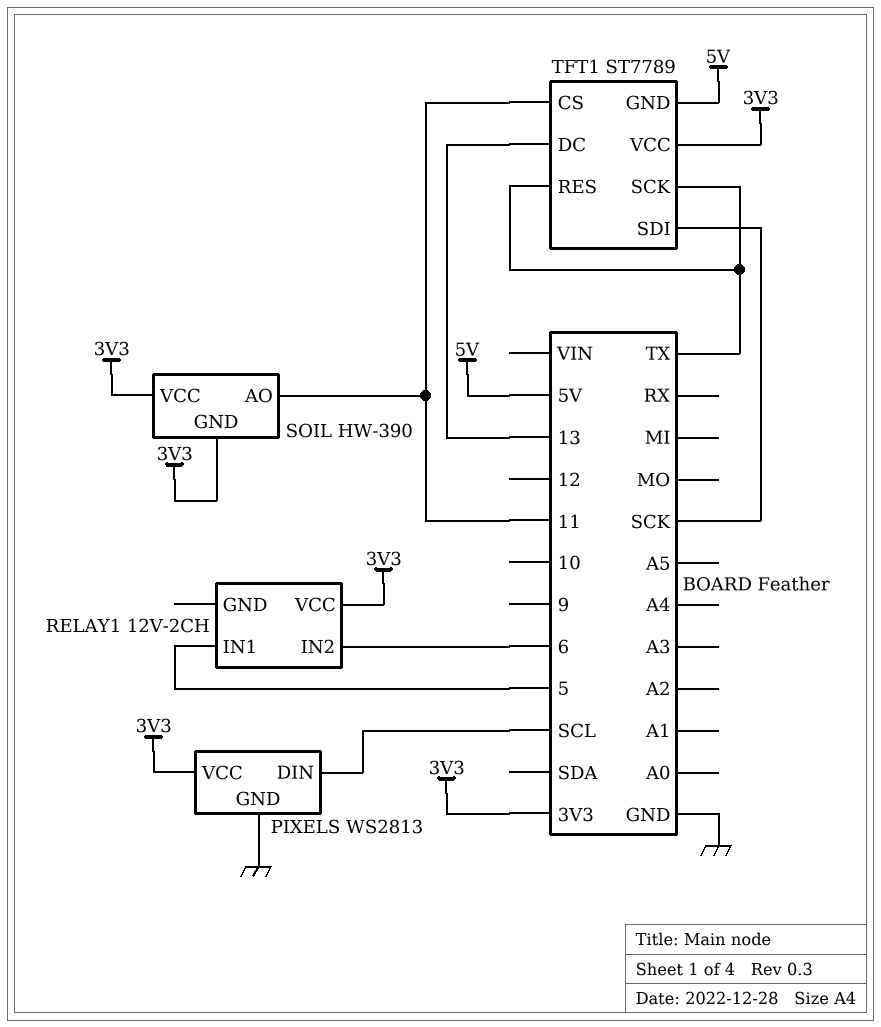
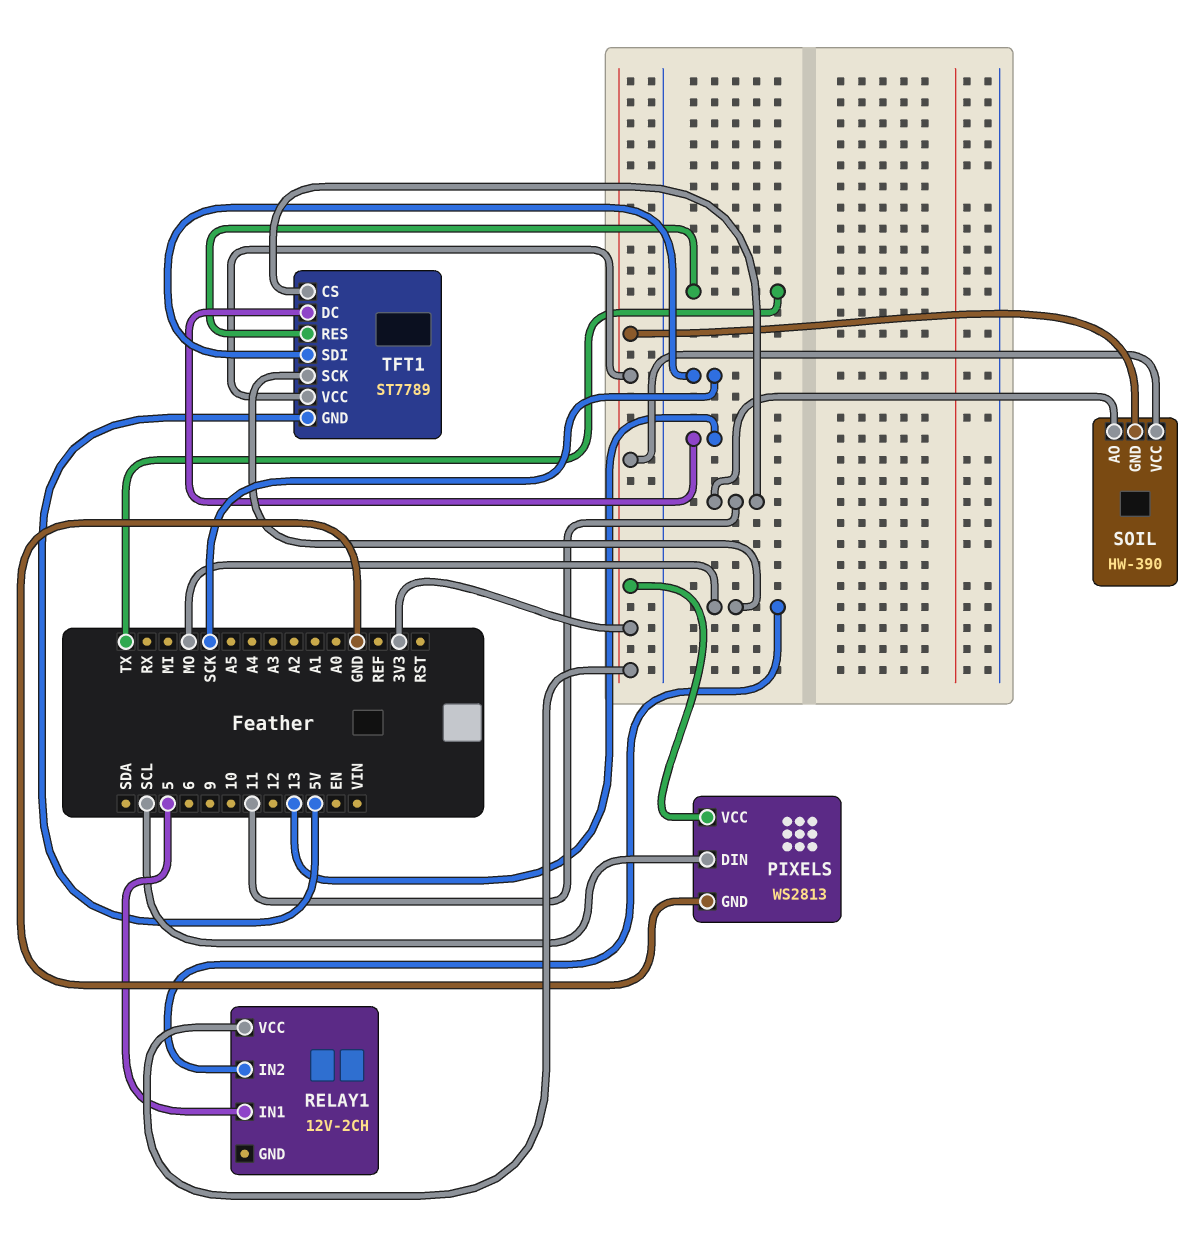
RELAY1 pin IN2: 6 -> MO
TFT1 pin SCK: TX -> MO

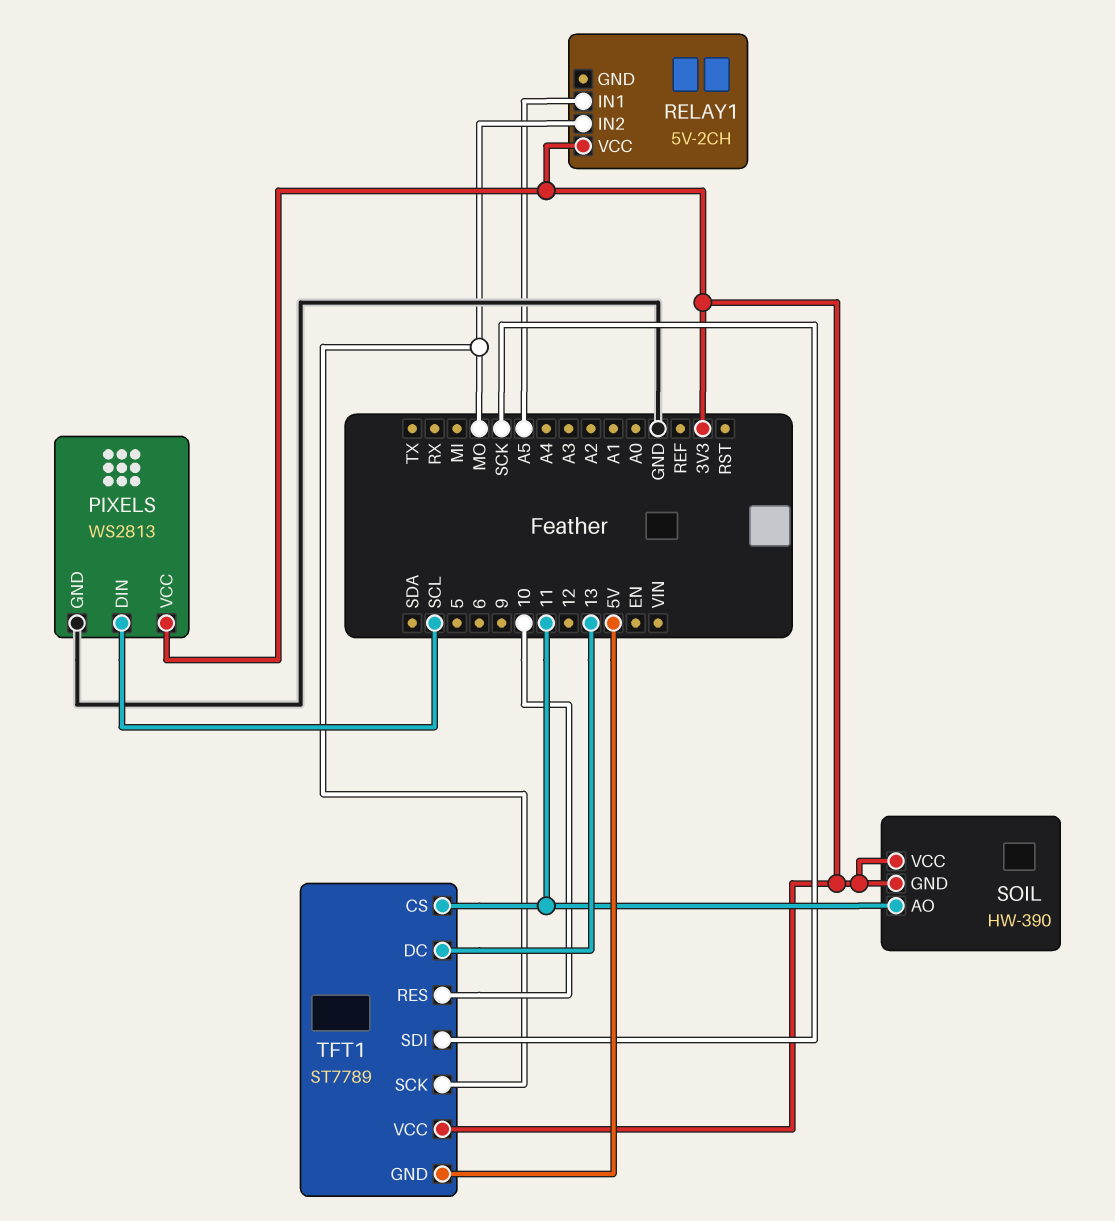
RELAY1: 12V-2CH -> 5V-2CH
RELAY1 pin IN1: 5 -> A5
TFT1 pin RES: TX -> 10

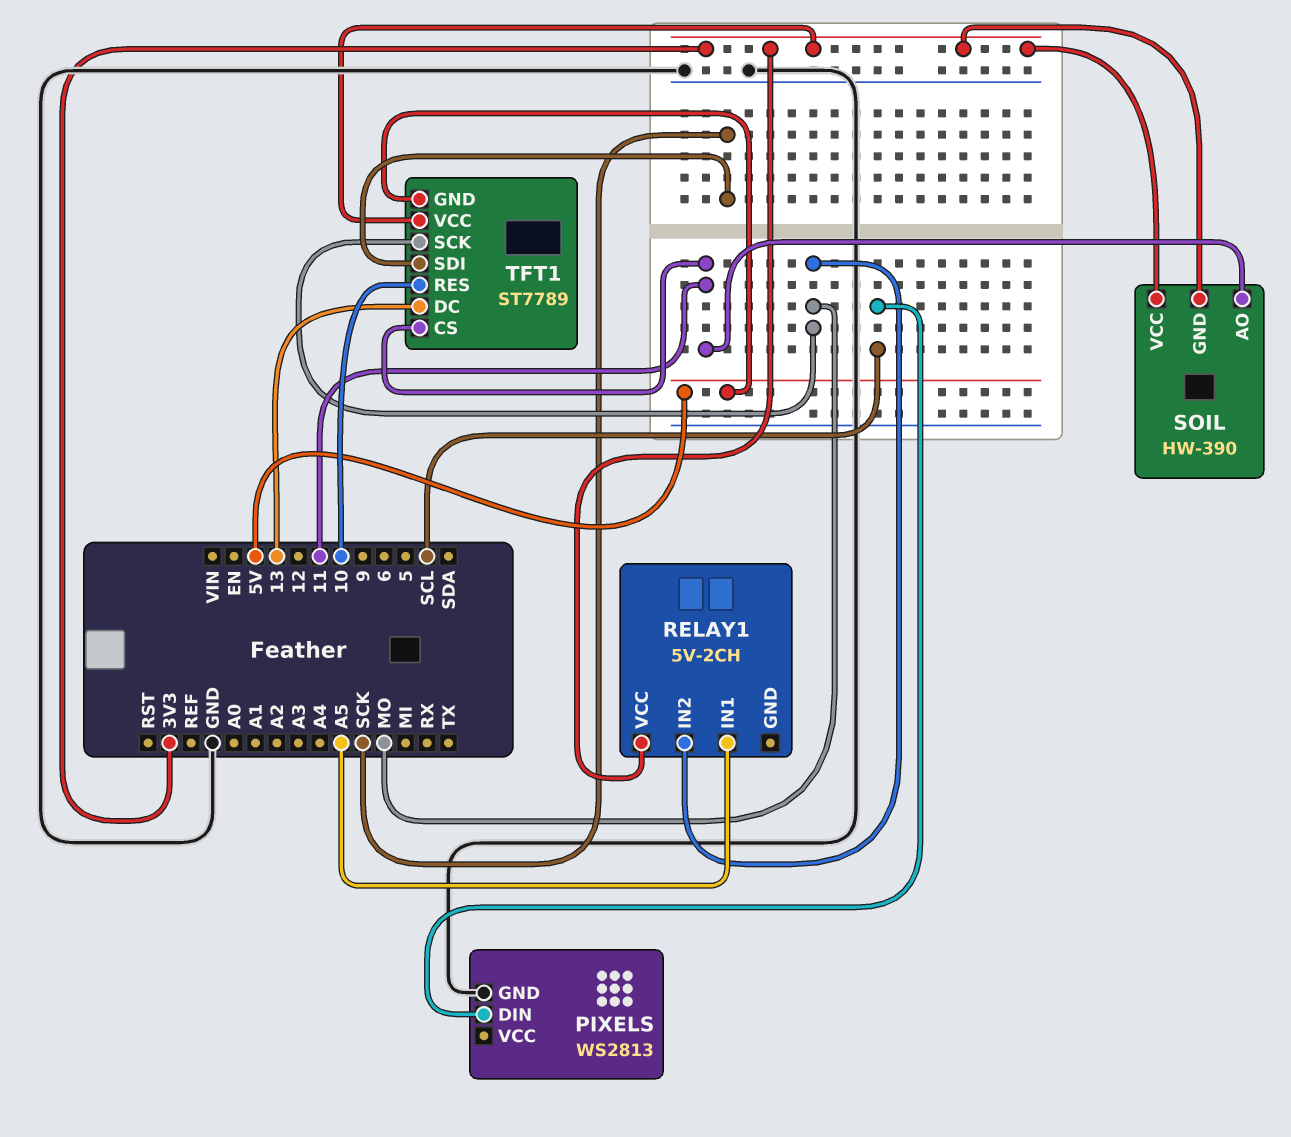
PIXELS pin VCC: 3V3 -> none

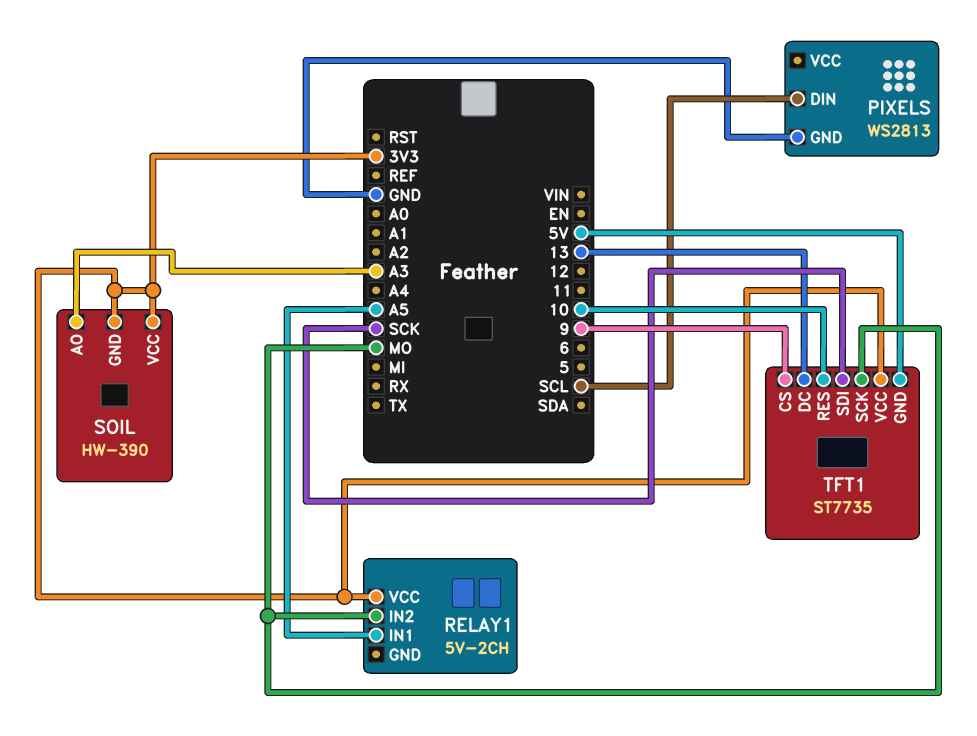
SOIL pin AO: 11 -> A3
TFT1: ST7789 -> ST7735
TFT1 pin CS: 11 -> 9

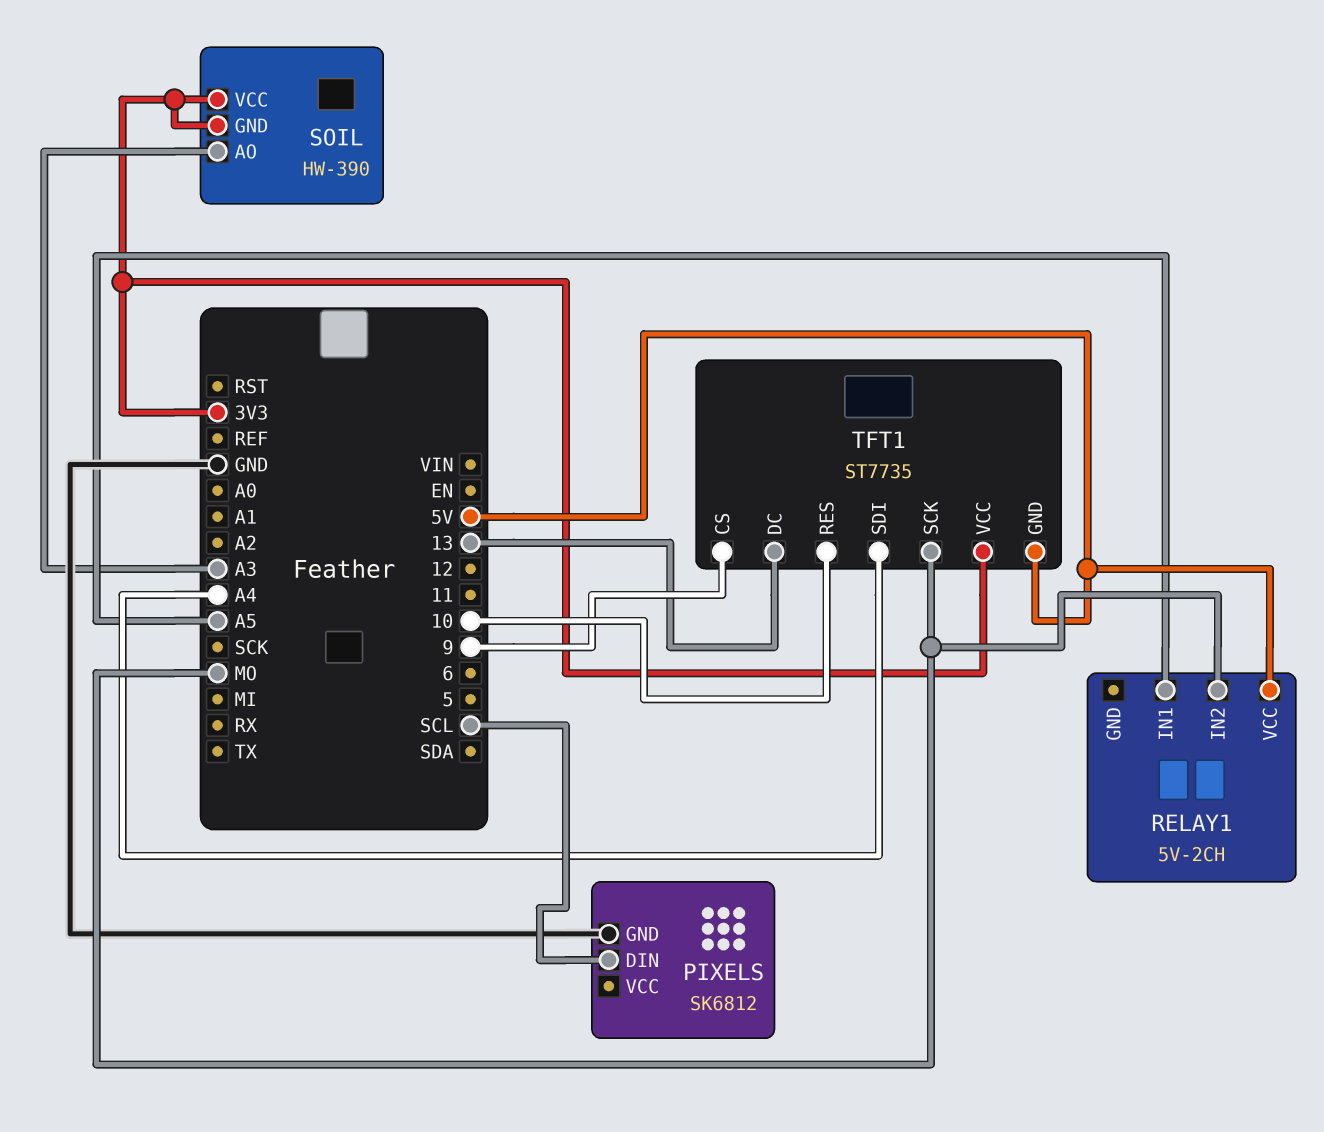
PIXELS: WS2813 -> SK6812
RELAY1 pin VCC: 3V3 -> 5V
TFT1 pin SDI: SCK -> A4

